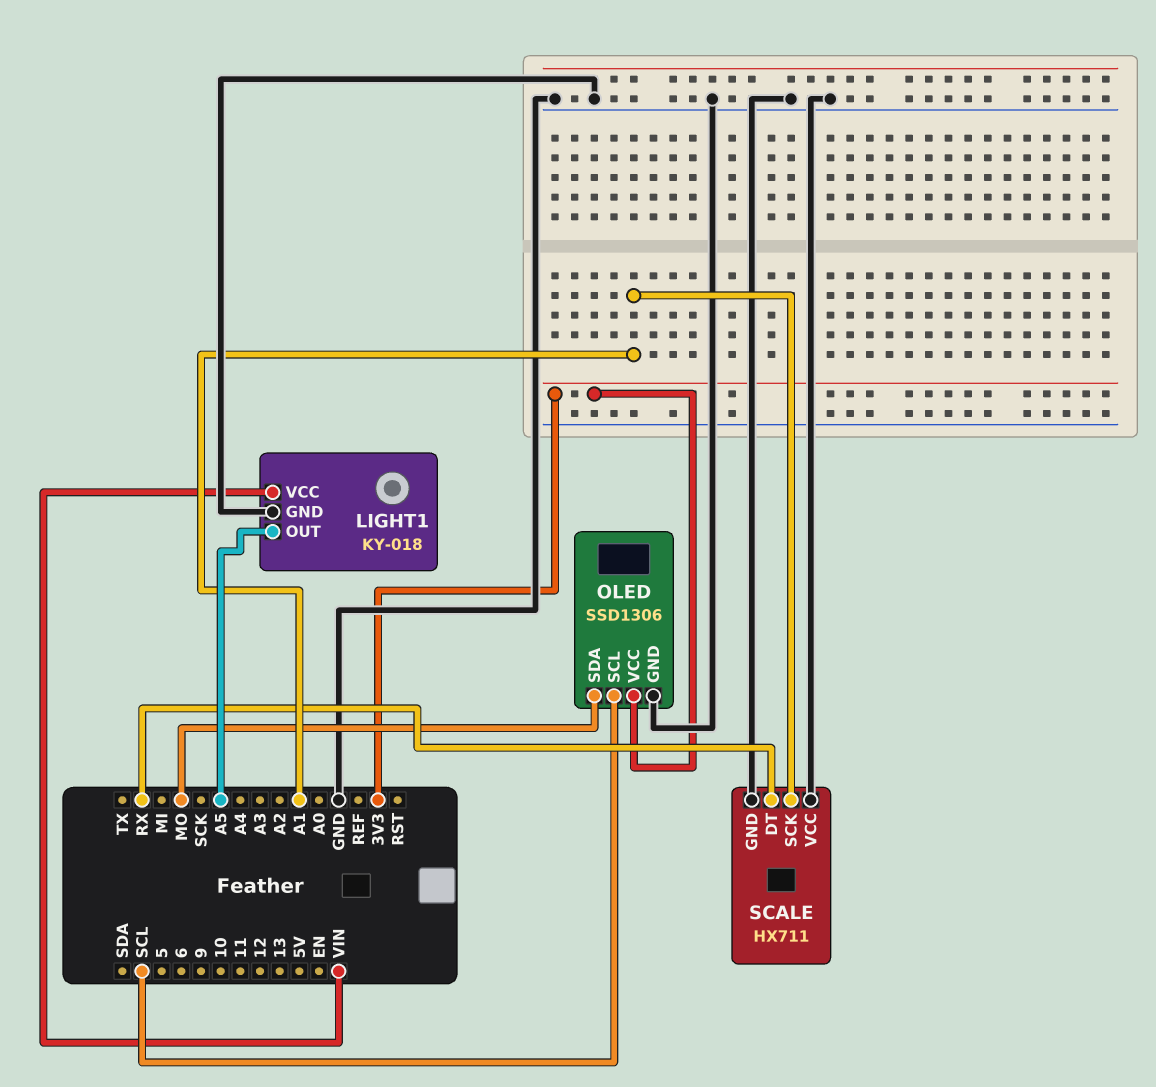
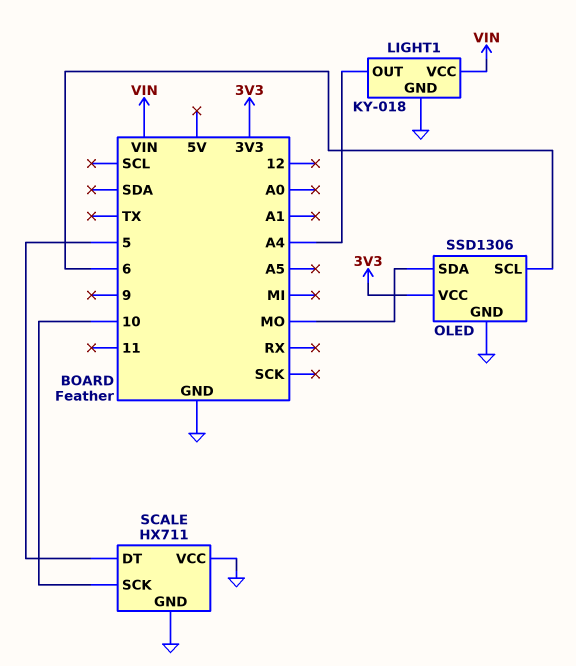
LIGHT1 pin OUT: A5 -> A4
OLED pin SCL: SCL -> 6
SCALE pin DT: RX -> 5
SCALE pin SCK: A1 -> 10

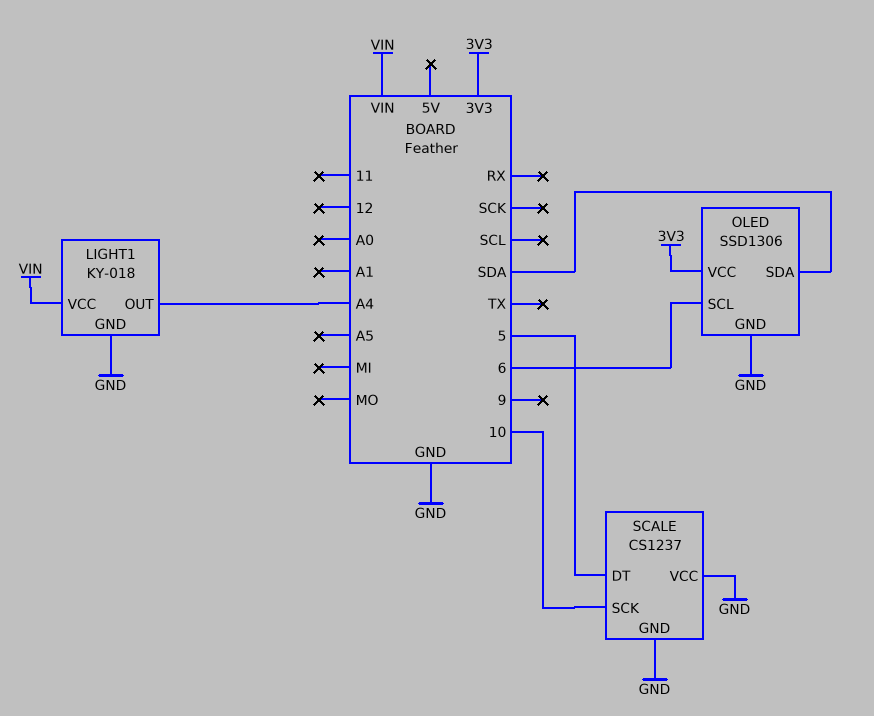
OLED pin SDA: MO -> SDA
SCALE: HX711 -> CS1237

